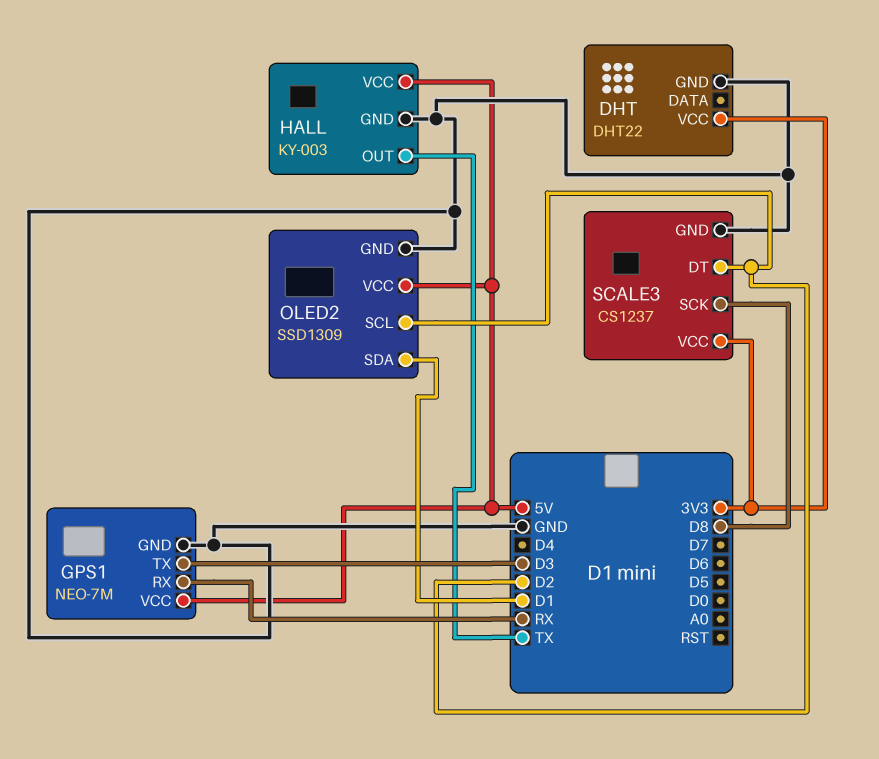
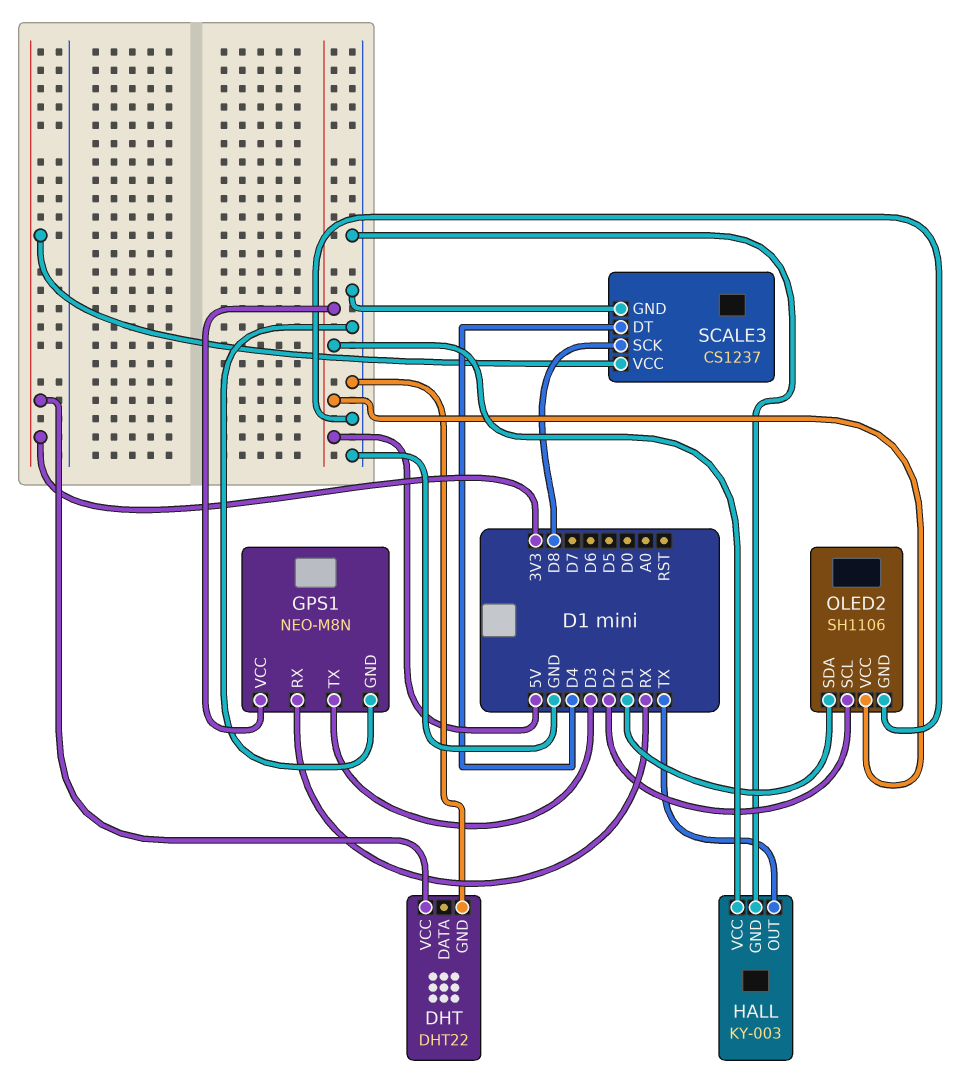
GPS1: NEO-7M -> NEO-M8N
OLED2: SSD1309 -> SH1106
SCALE3 pin DT: D2 -> D4

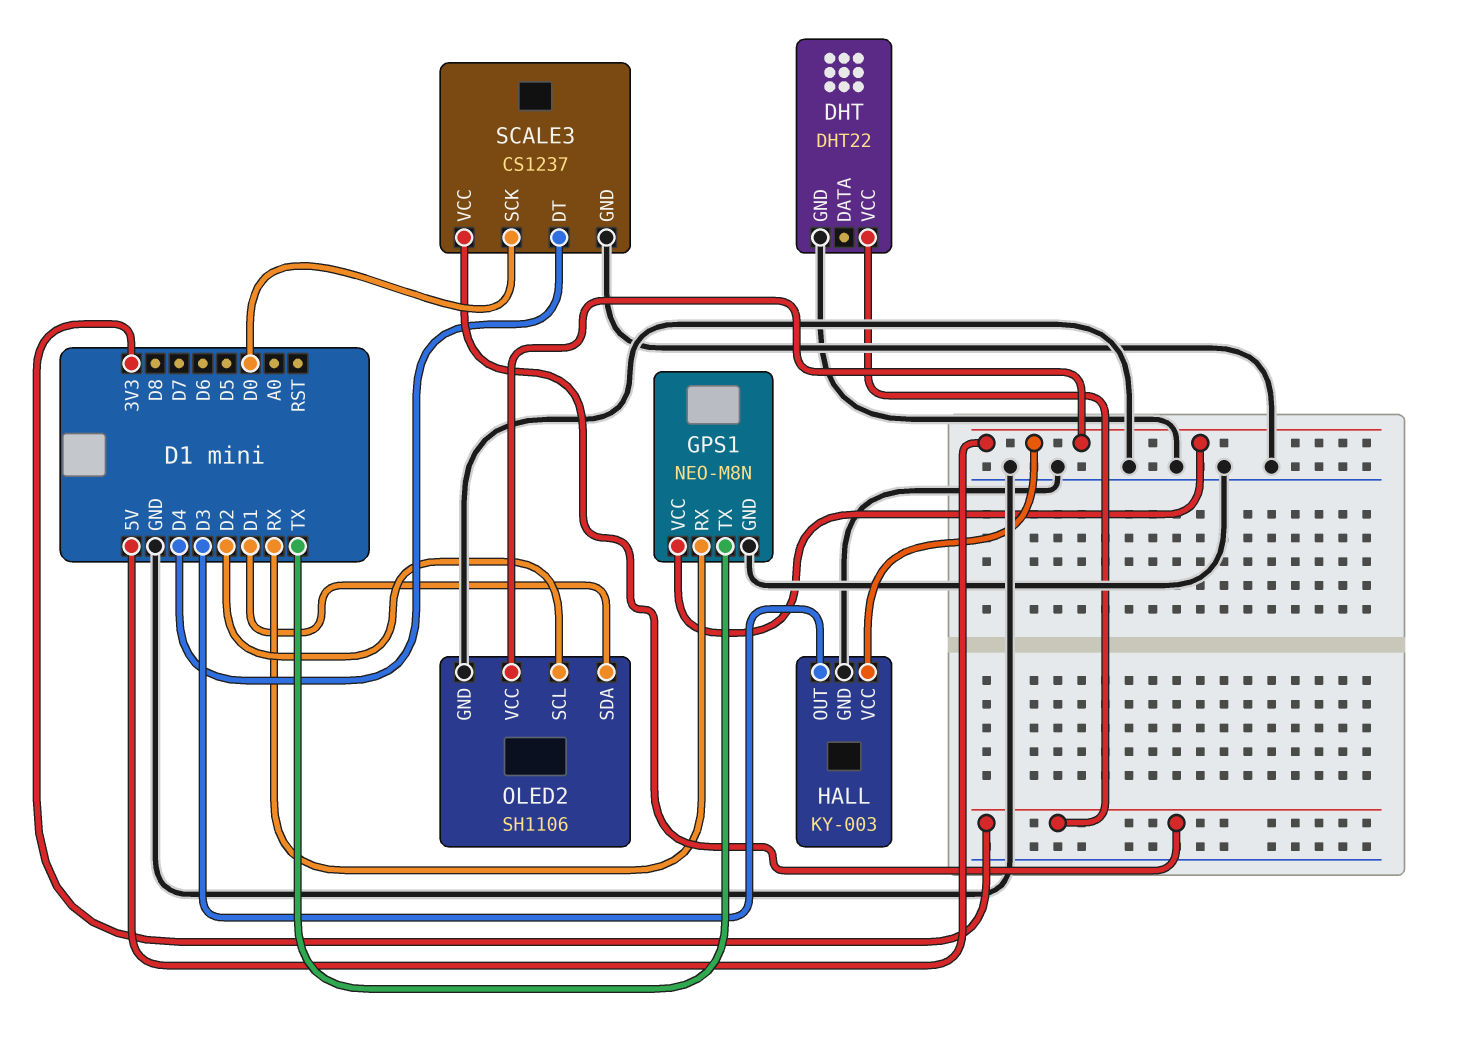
GPS1 pin TX: D3 -> TX
HALL pin OUT: TX -> D3
SCALE3 pin SCK: D8 -> D0

